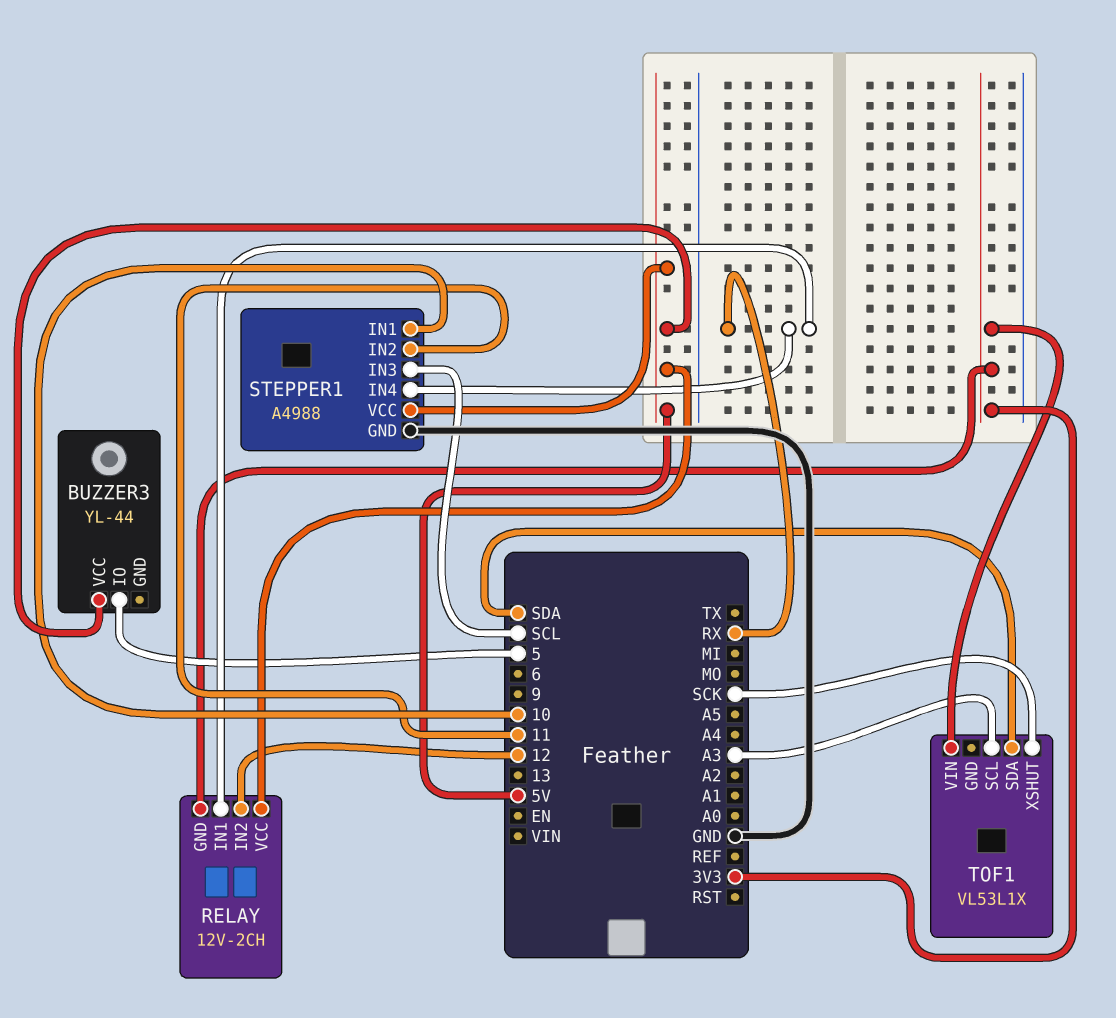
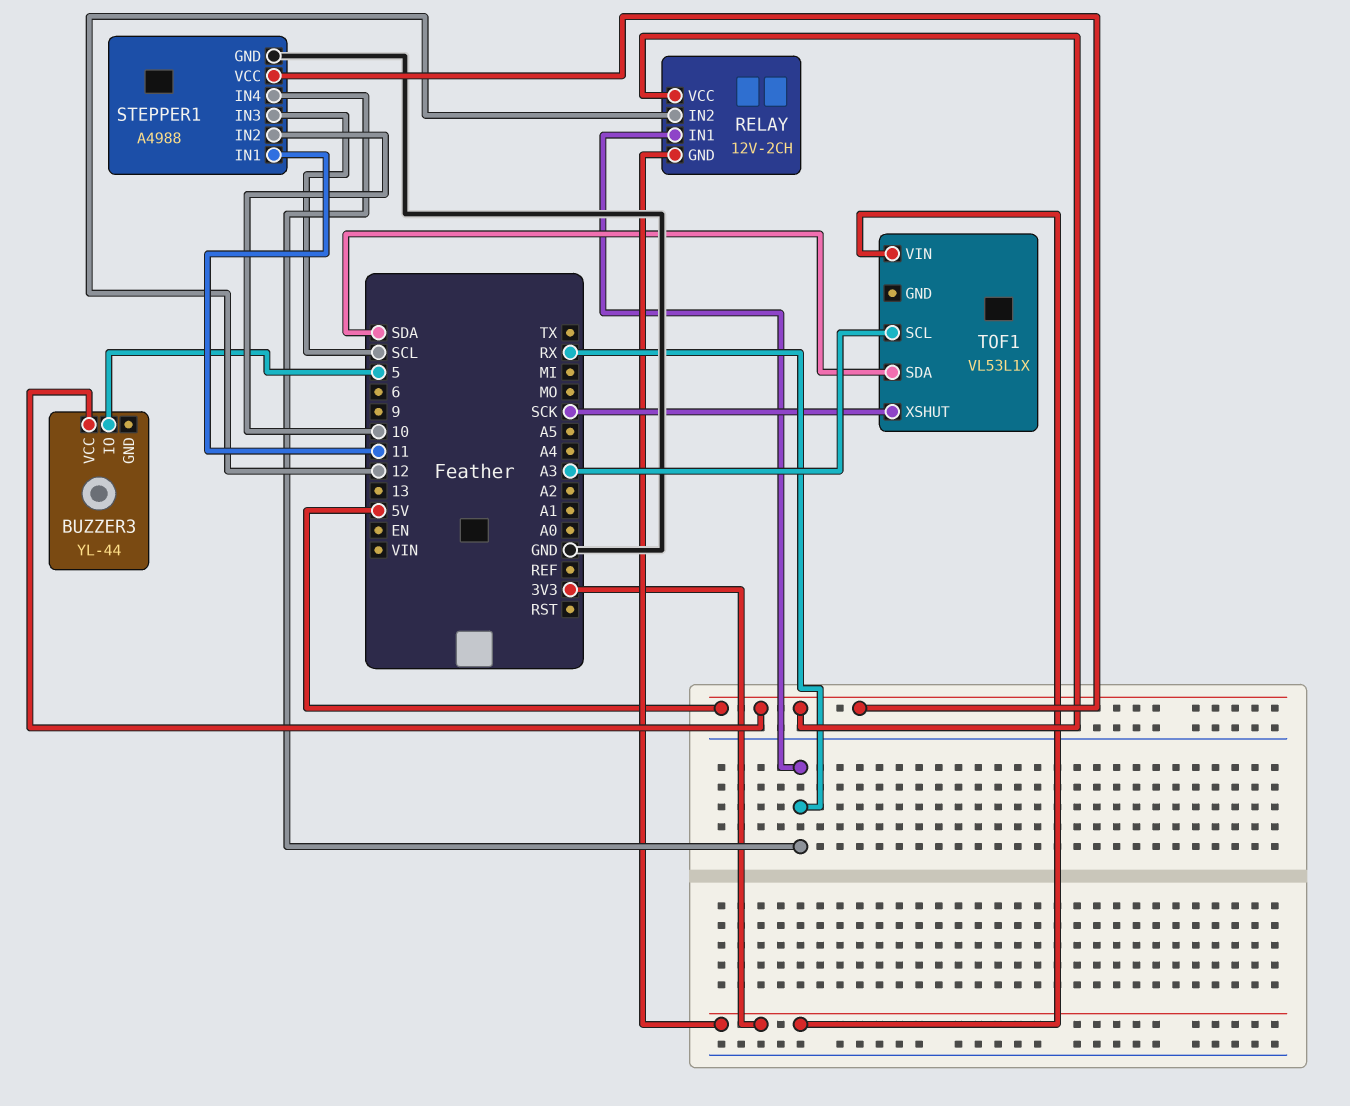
STEPPER1 pin IN1: 10 -> 11
STEPPER1 pin IN2: 11 -> 10

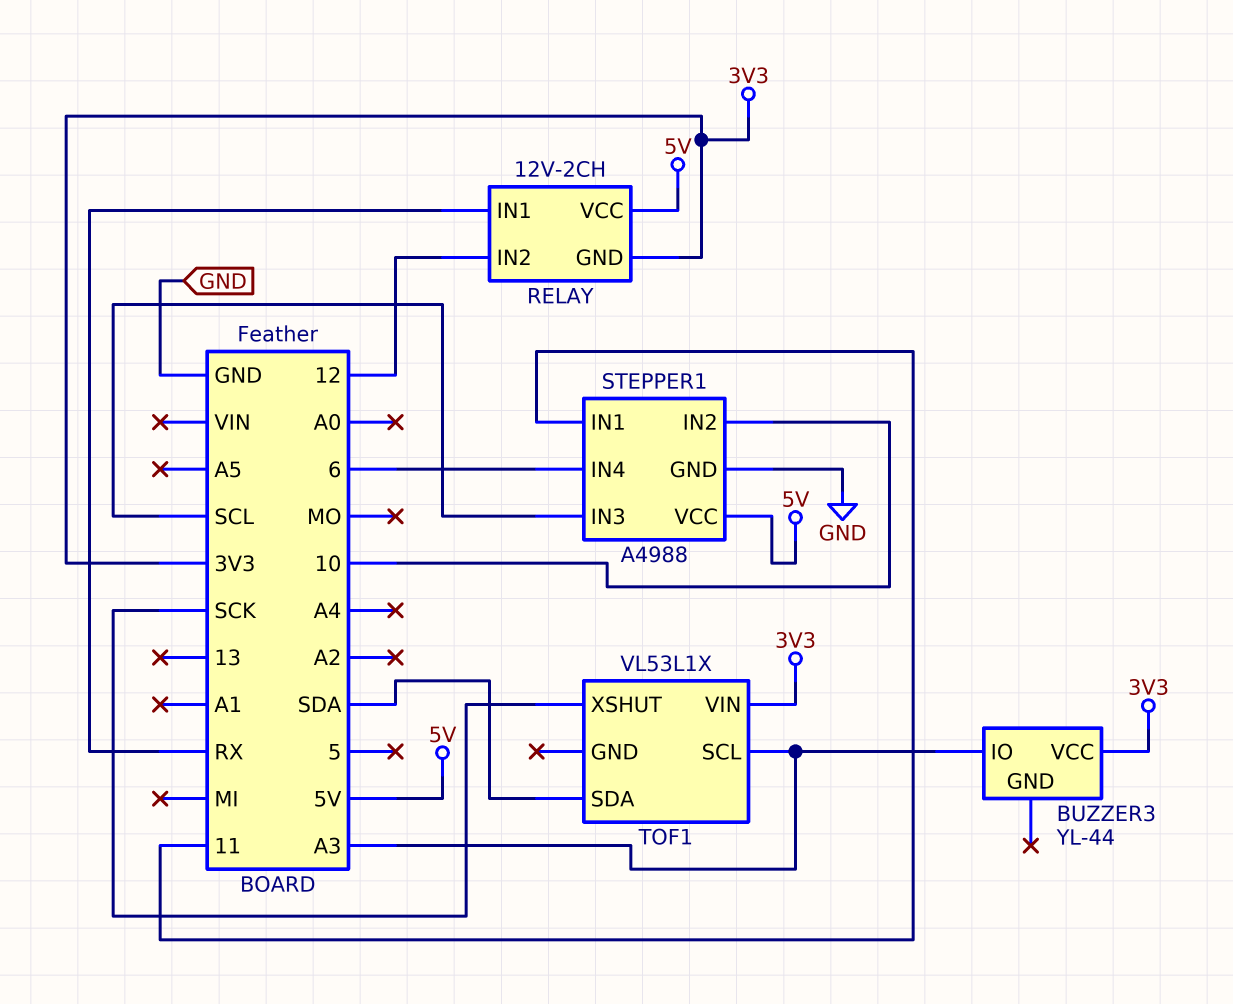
BUZZER3 pin IO: 5 -> A3
BUZZER3 pin VCC: 5V -> 3V3
STEPPER1 pin IN4: RX -> 6

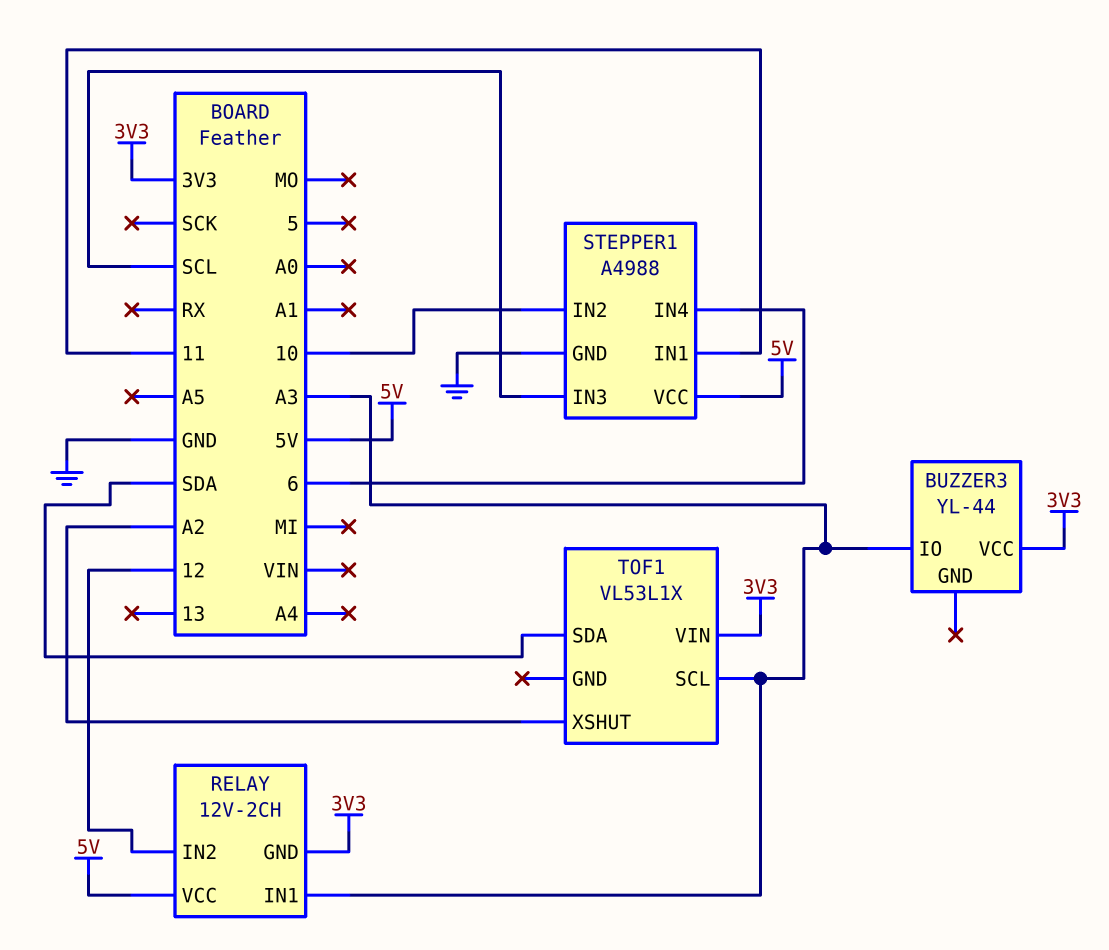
RELAY pin IN1: RX -> A3
TOF1 pin XSHUT: SCK -> A2

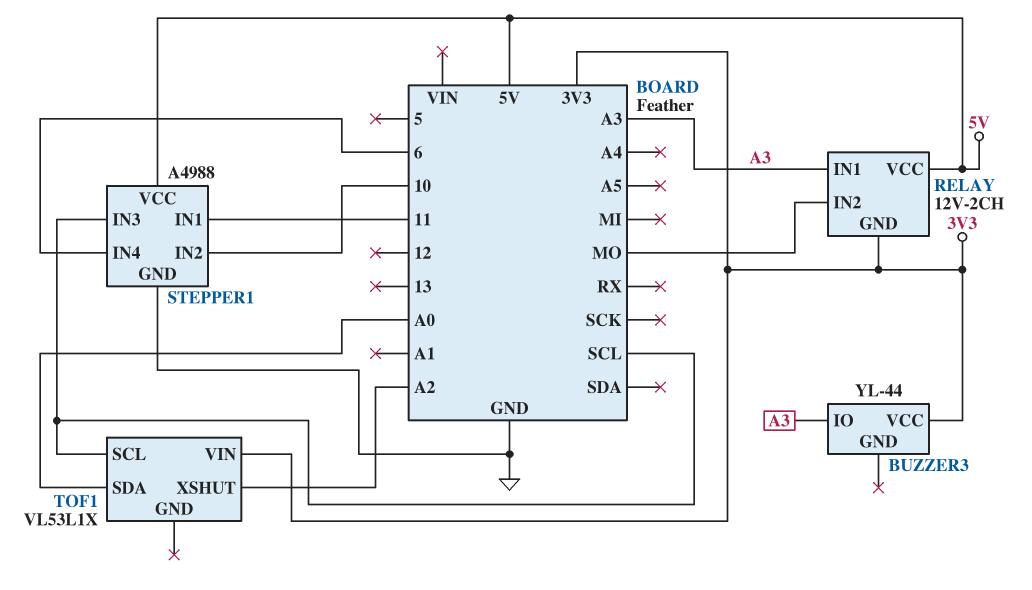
RELAY pin IN2: 12 -> MO
TOF1 pin SCL: A3 -> SCL
TOF1 pin SDA: SDA -> A0

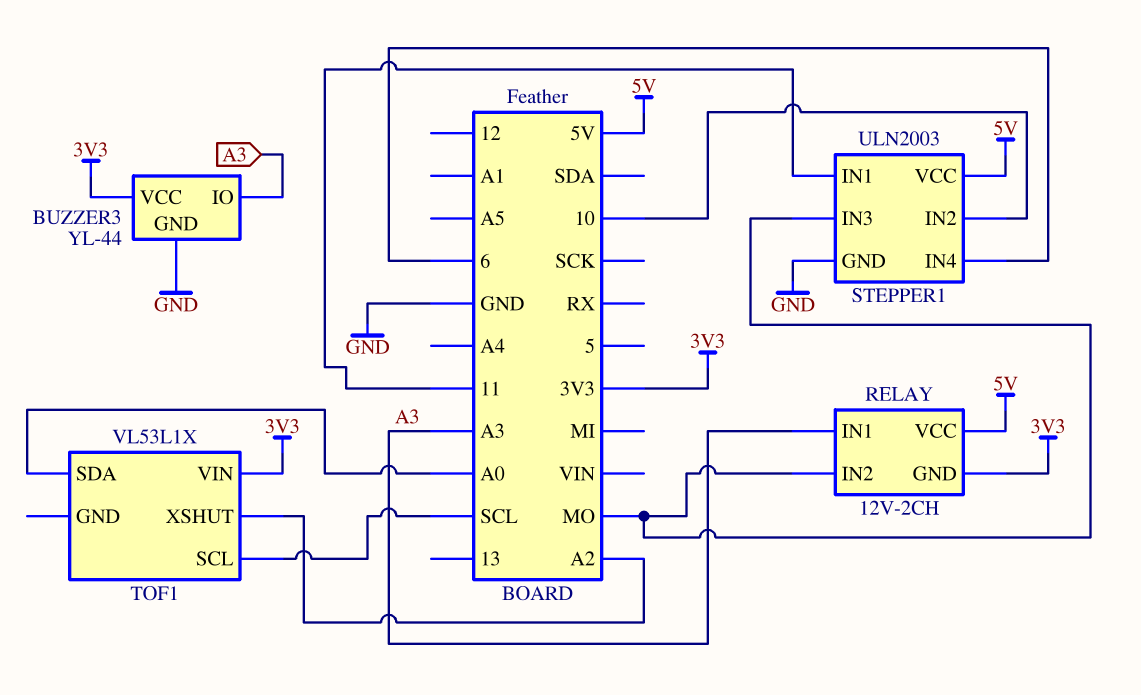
BUZZER3 pin GND: none -> GND
STEPPER1: A4988 -> ULN2003
STEPPER1 pin IN3: SCL -> MO

